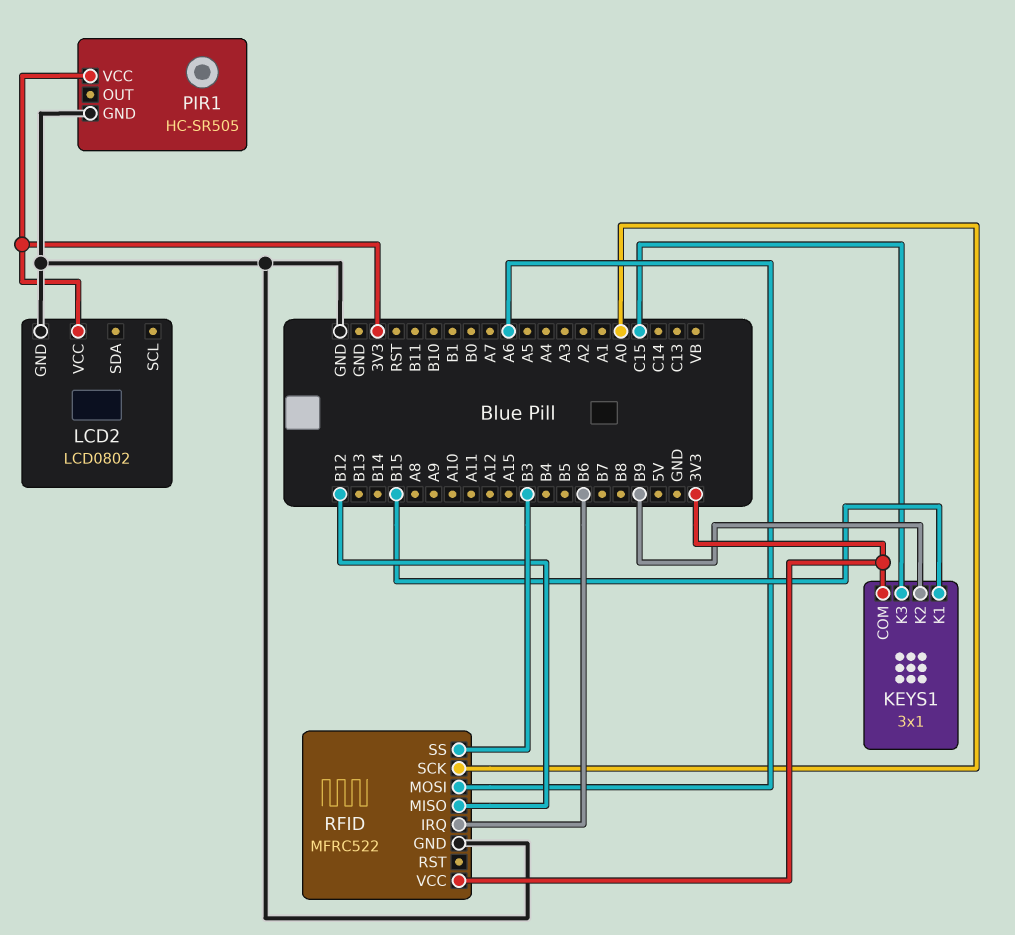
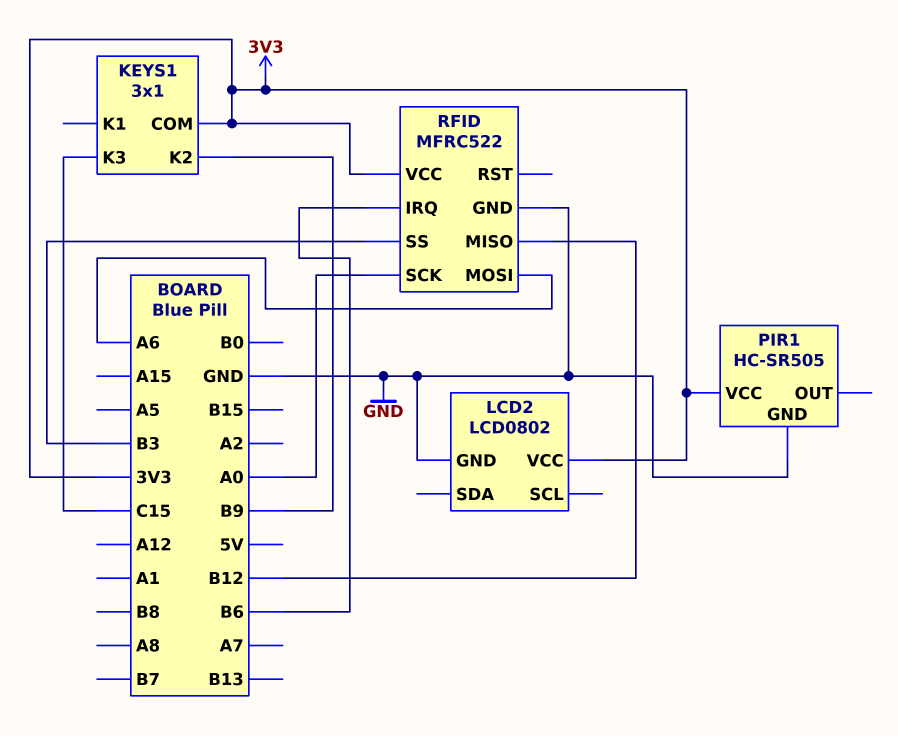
KEYS1 pin K1: B15 -> none

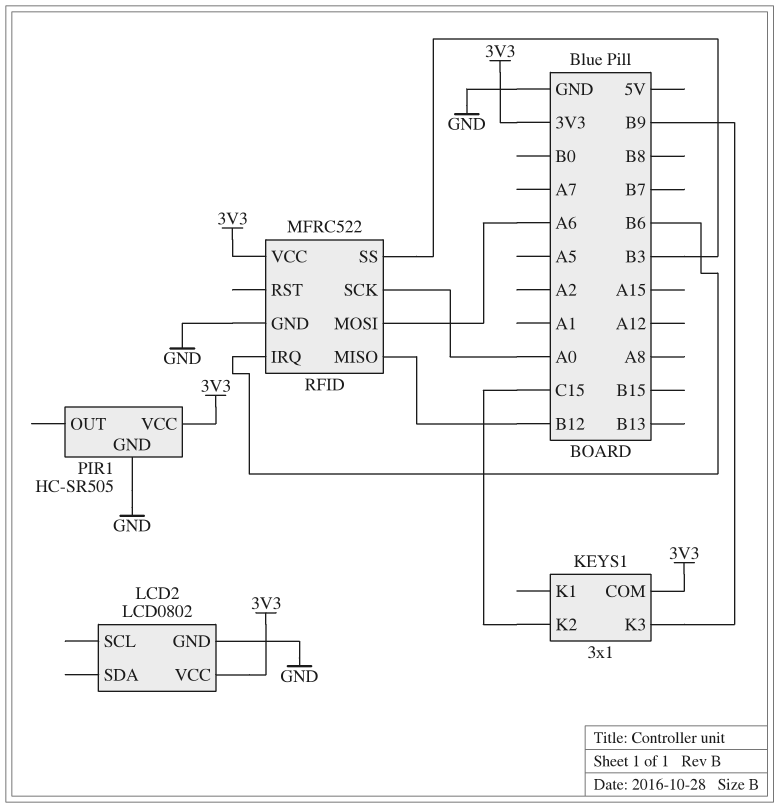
KEYS1 pin K2: B9 -> C15
KEYS1 pin K3: C15 -> B9

